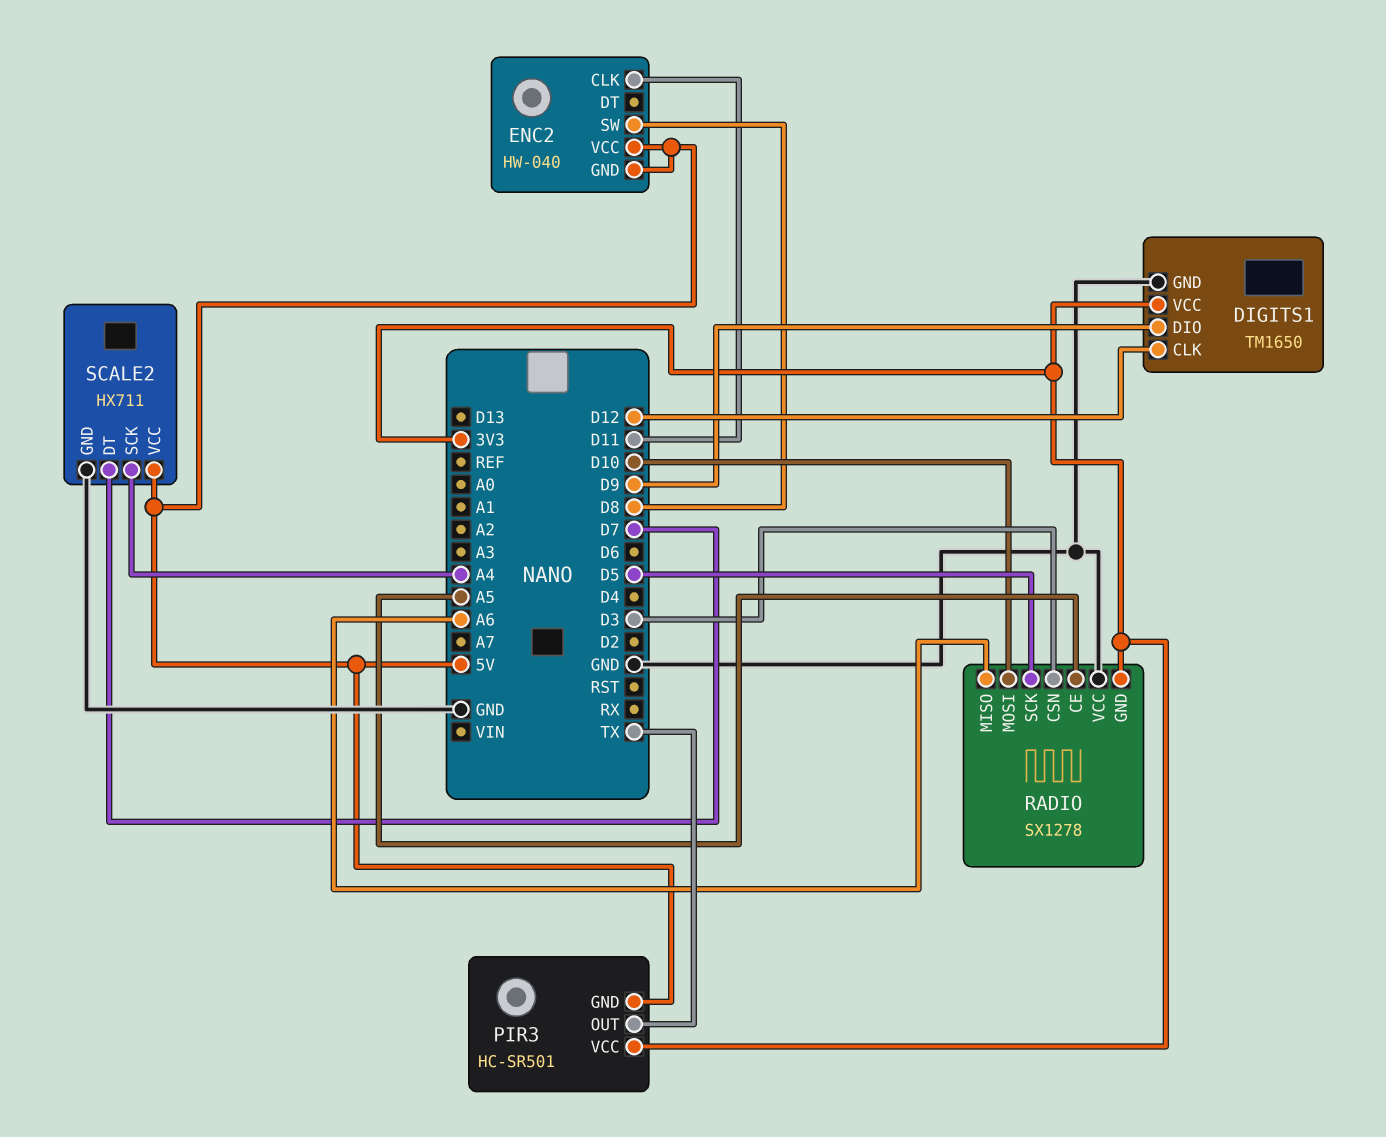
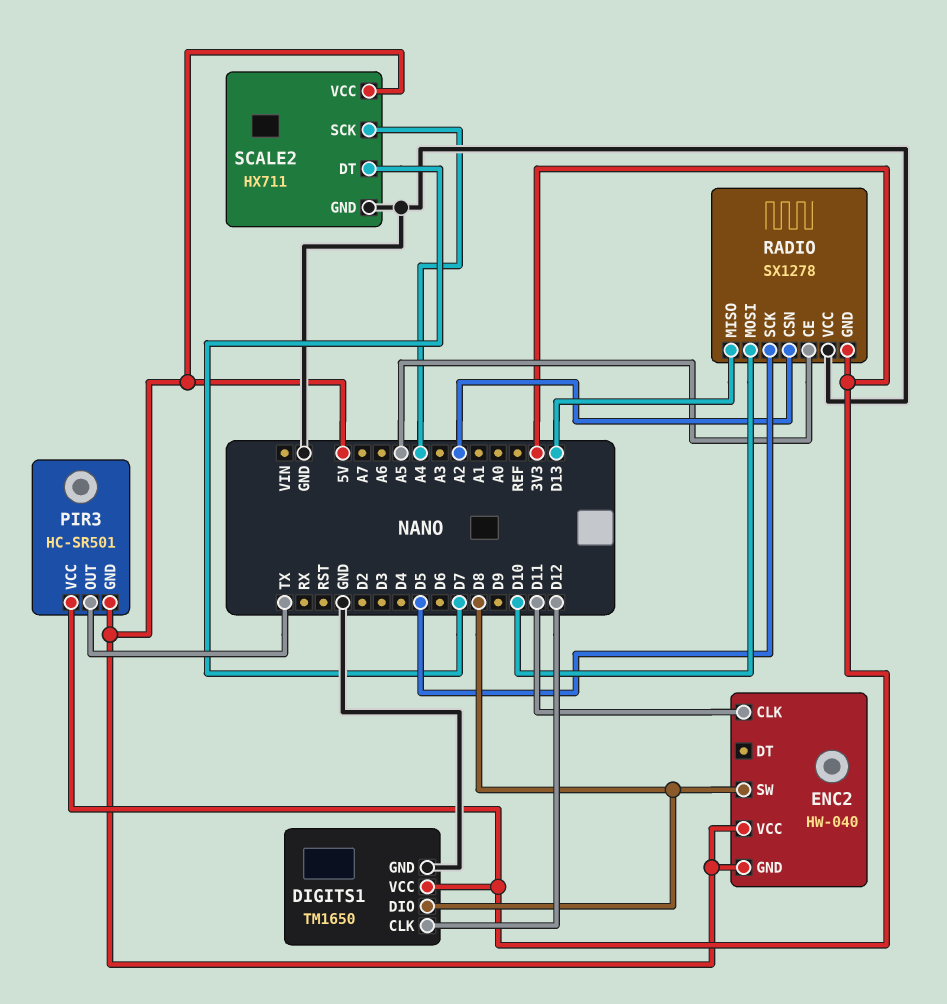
DIGITS1 pin DIO: D9 -> D8
RADIO pin CSN: D3 -> A2
RADIO pin MISO: A6 -> D13

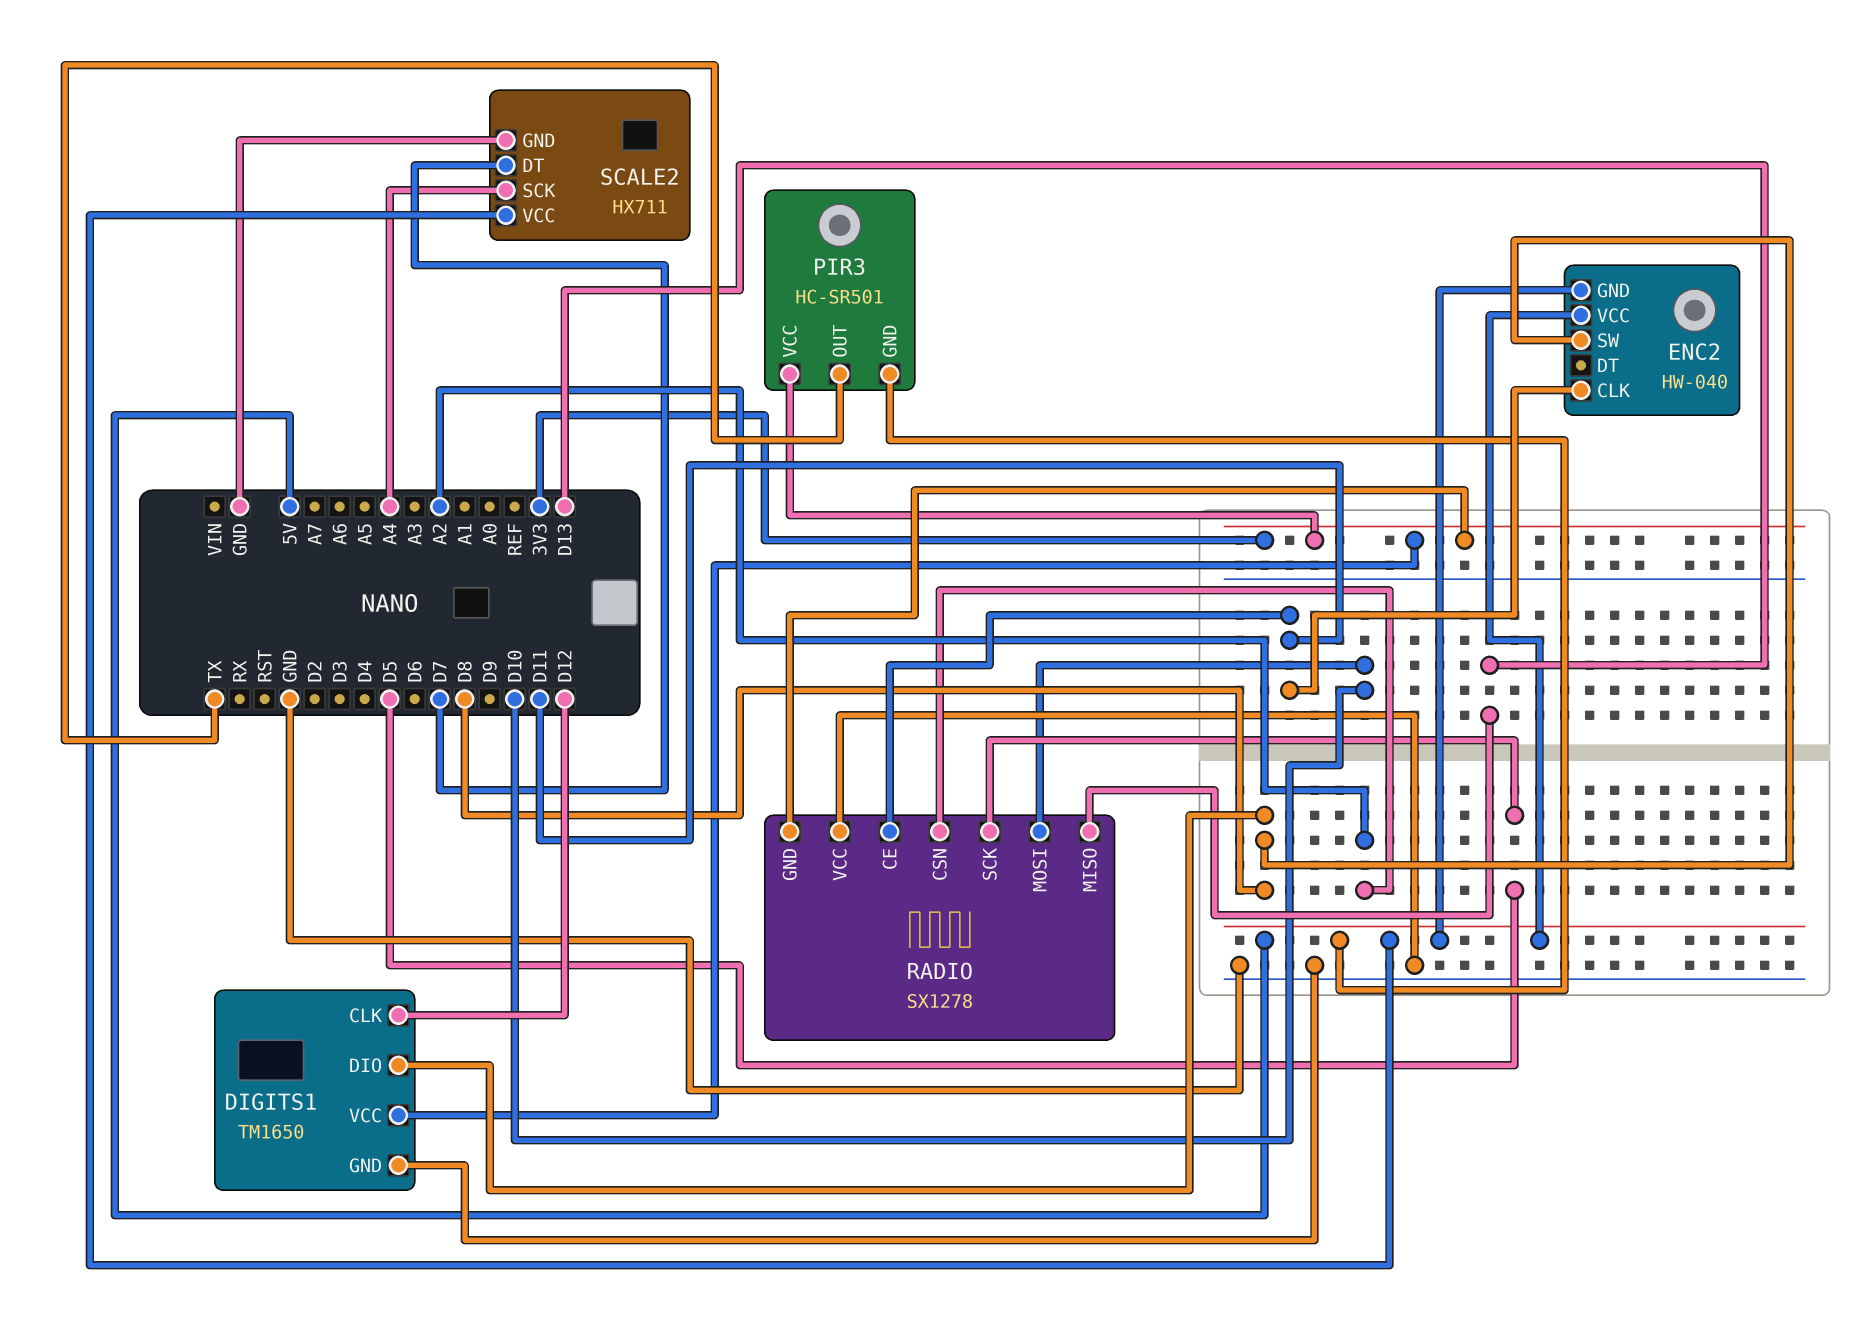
RADIO pin CE: A5 -> D11

